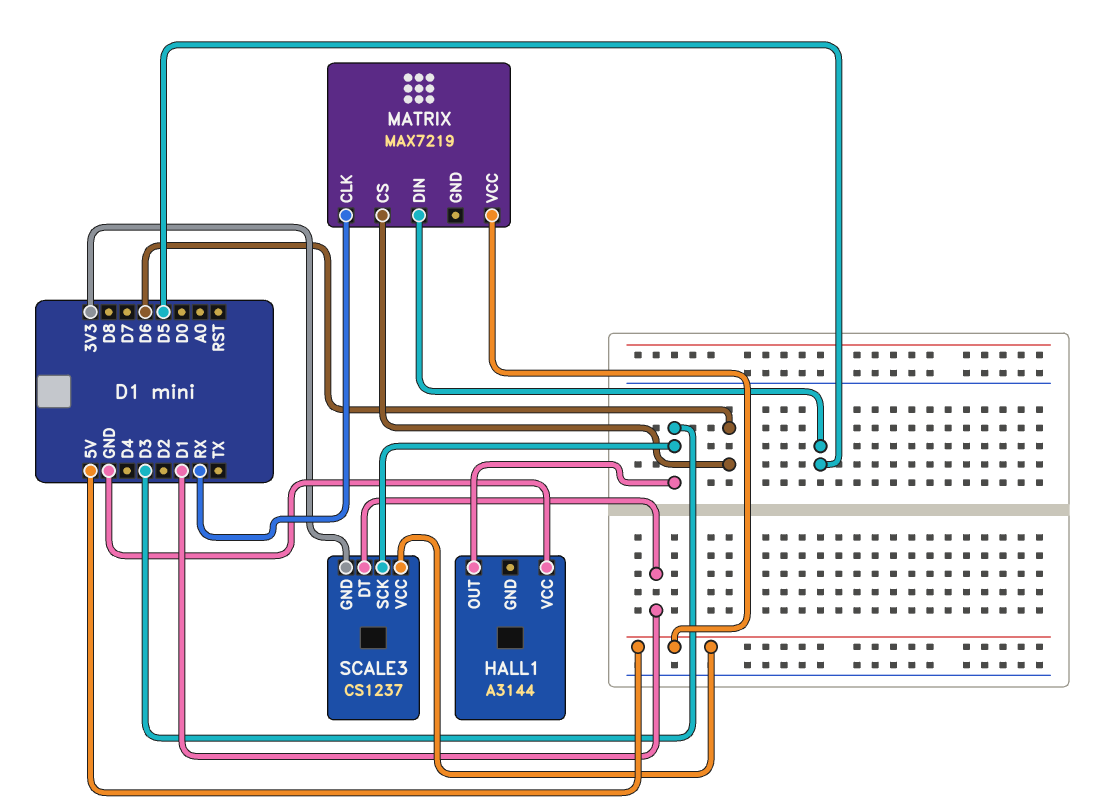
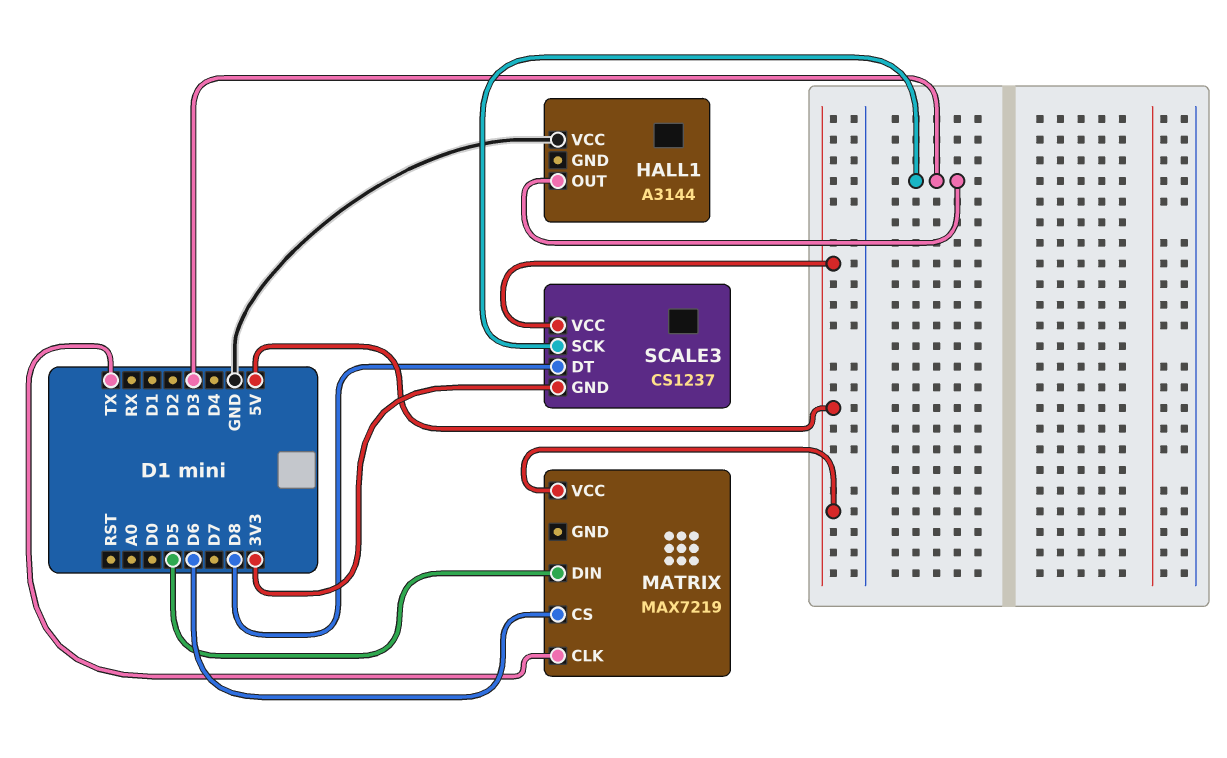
MATRIX pin CLK: RX -> TX
SCALE3 pin DT: D1 -> D8

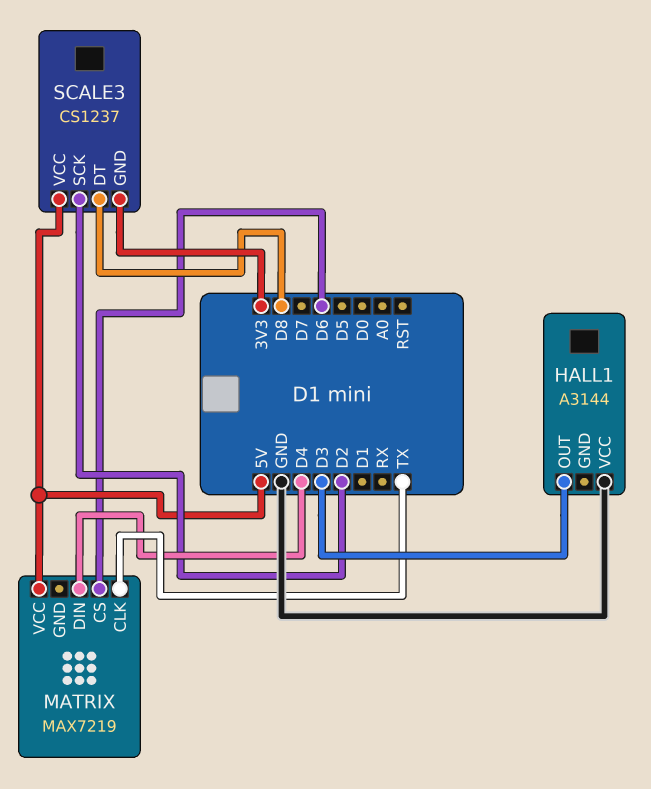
MATRIX pin DIN: D5 -> D4
SCALE3 pin SCK: D3 -> D2

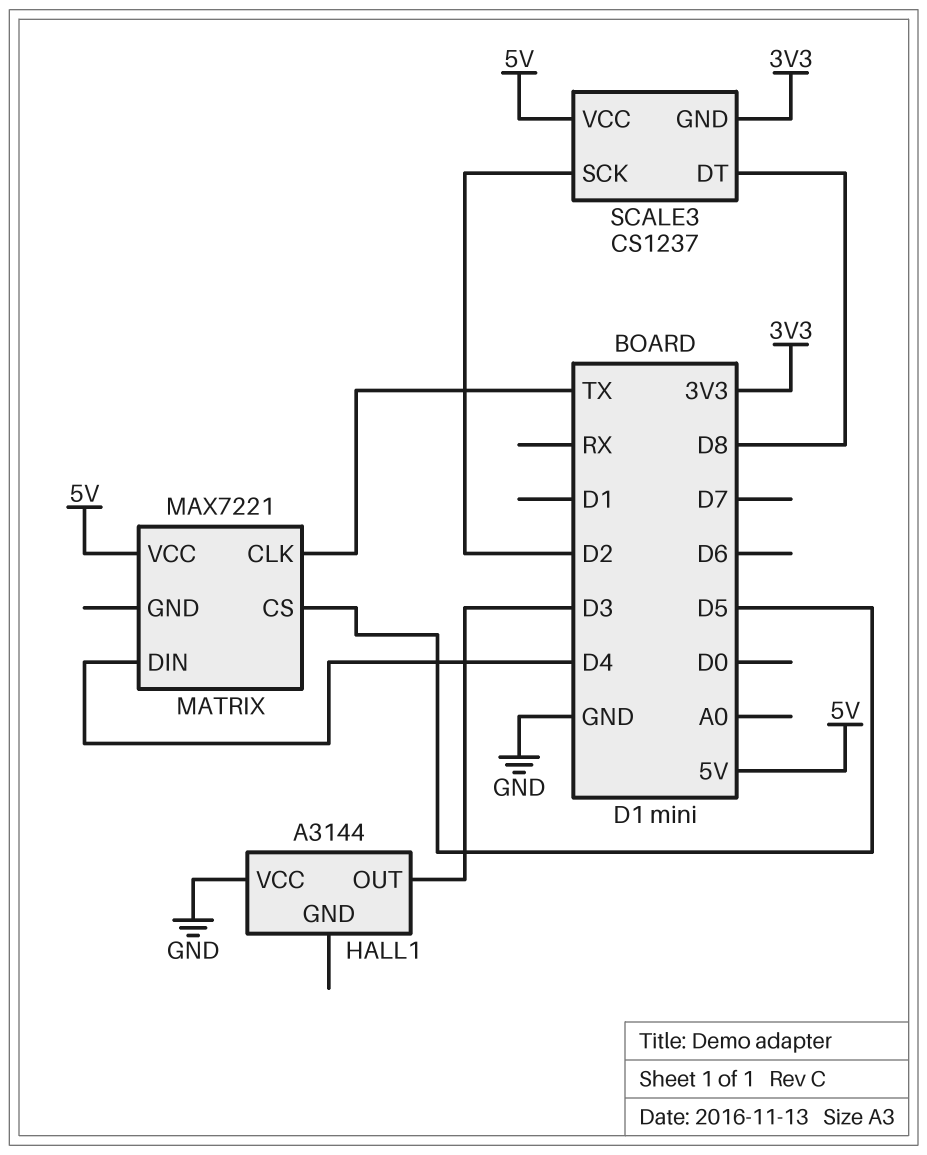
MATRIX: MAX7219 -> MAX7221
MATRIX pin CS: D6 -> D5

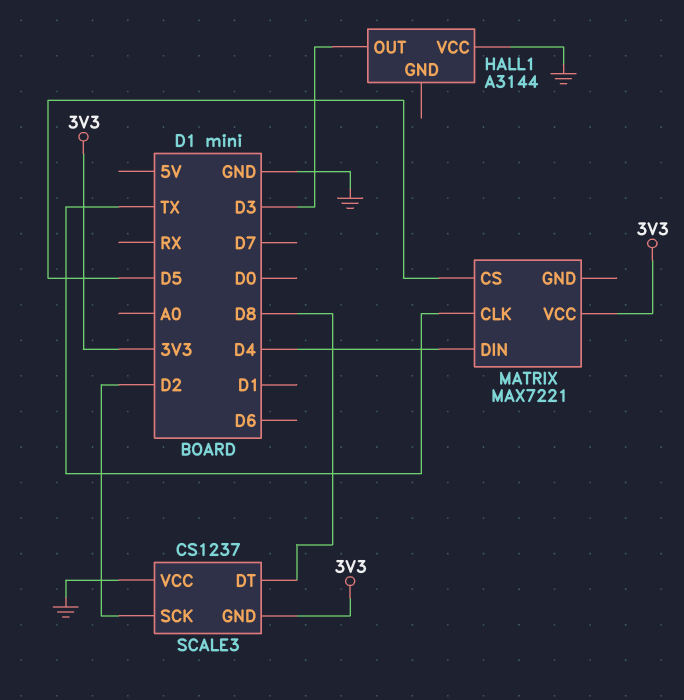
MATRIX pin VCC: 5V -> 3V3
SCALE3 pin VCC: 5V -> GND

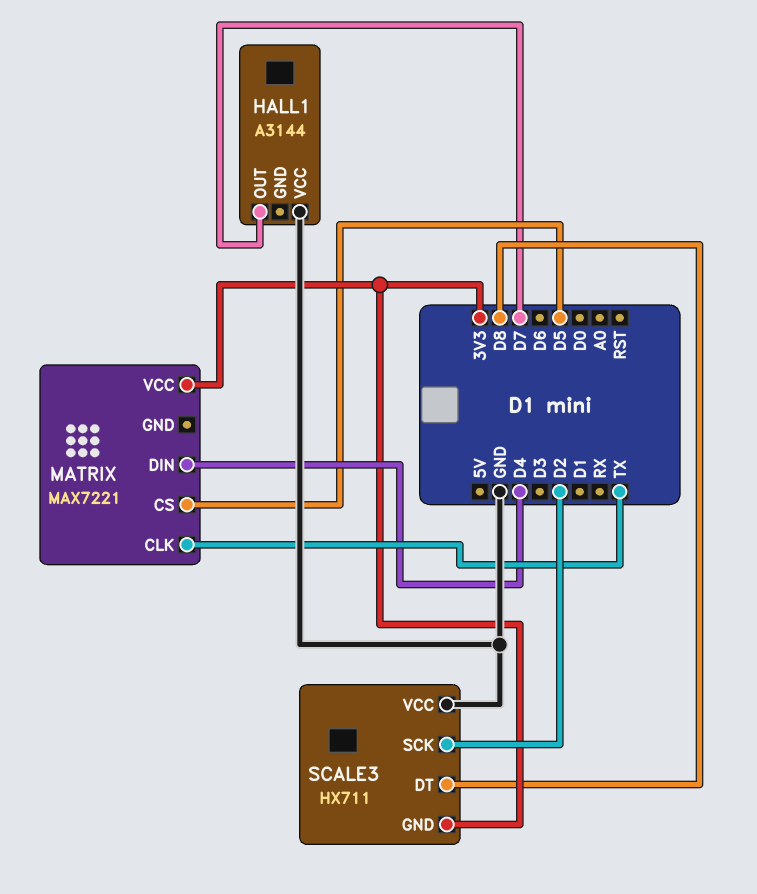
HALL1 pin OUT: D3 -> D7
SCALE3: CS1237 -> HX711

